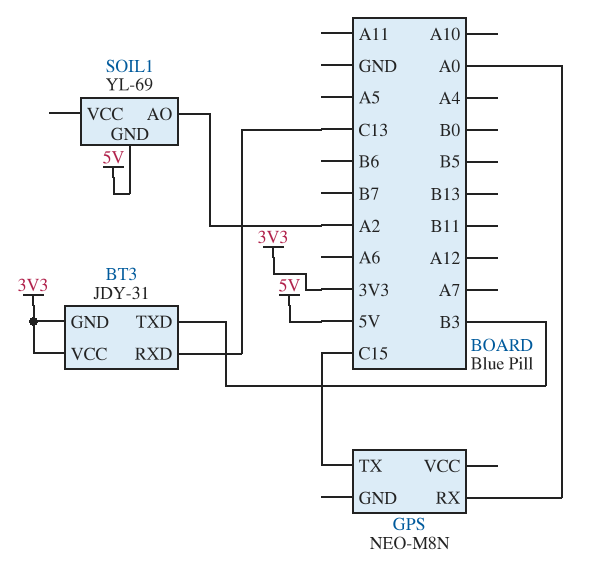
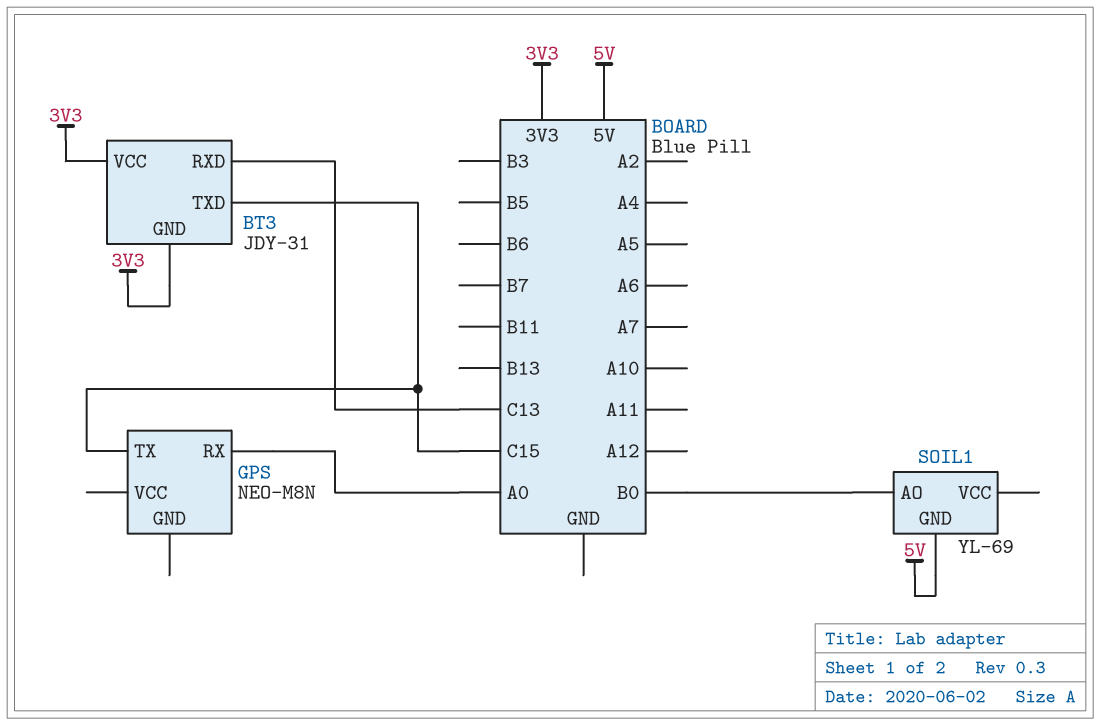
BT3 pin TXD: B3 -> C15
SOIL1 pin AO: A2 -> B0

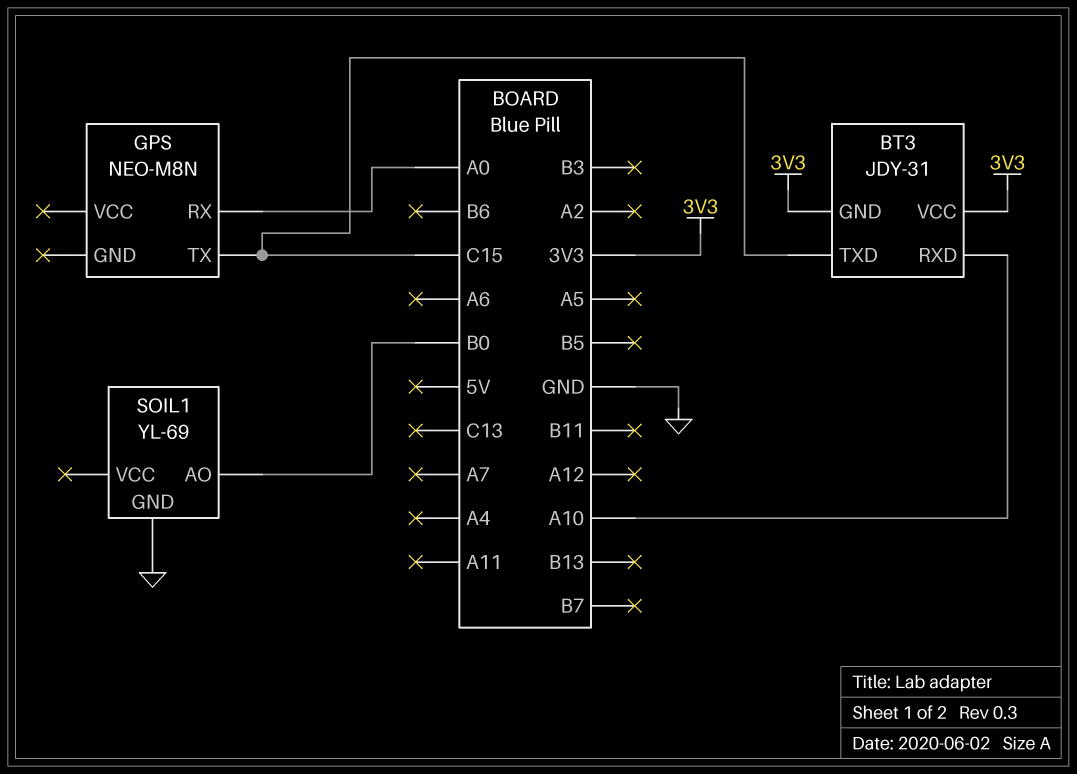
BT3 pin RXD: C13 -> A10
SOIL1 pin GND: 5V -> GND

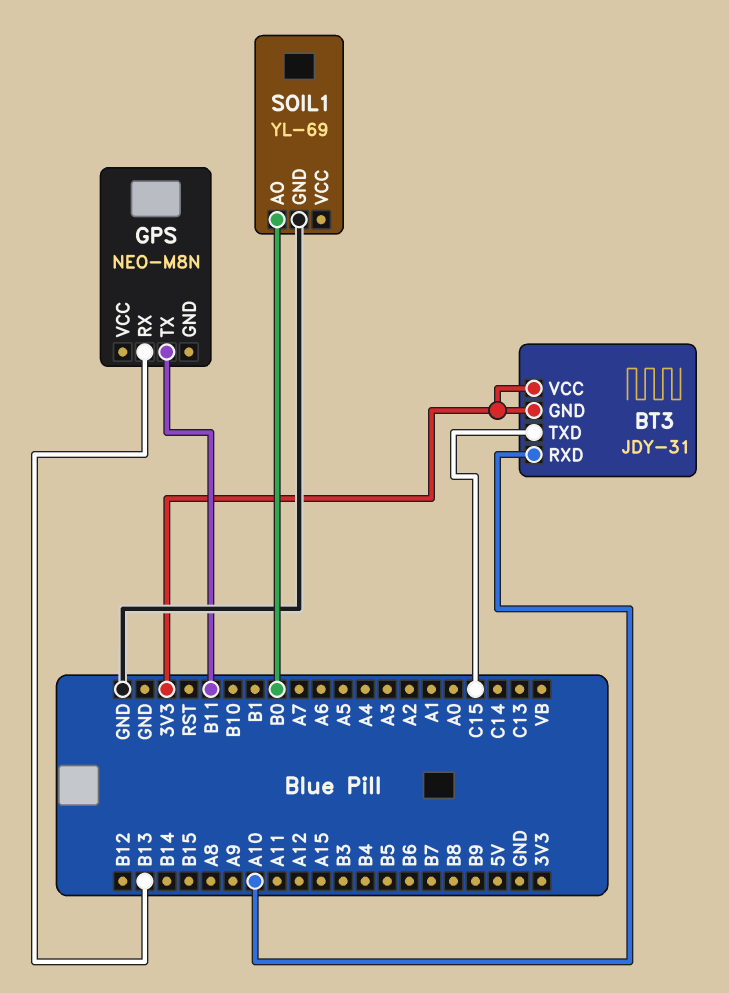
GPS pin RX: A0 -> B13
GPS pin TX: C15 -> B11

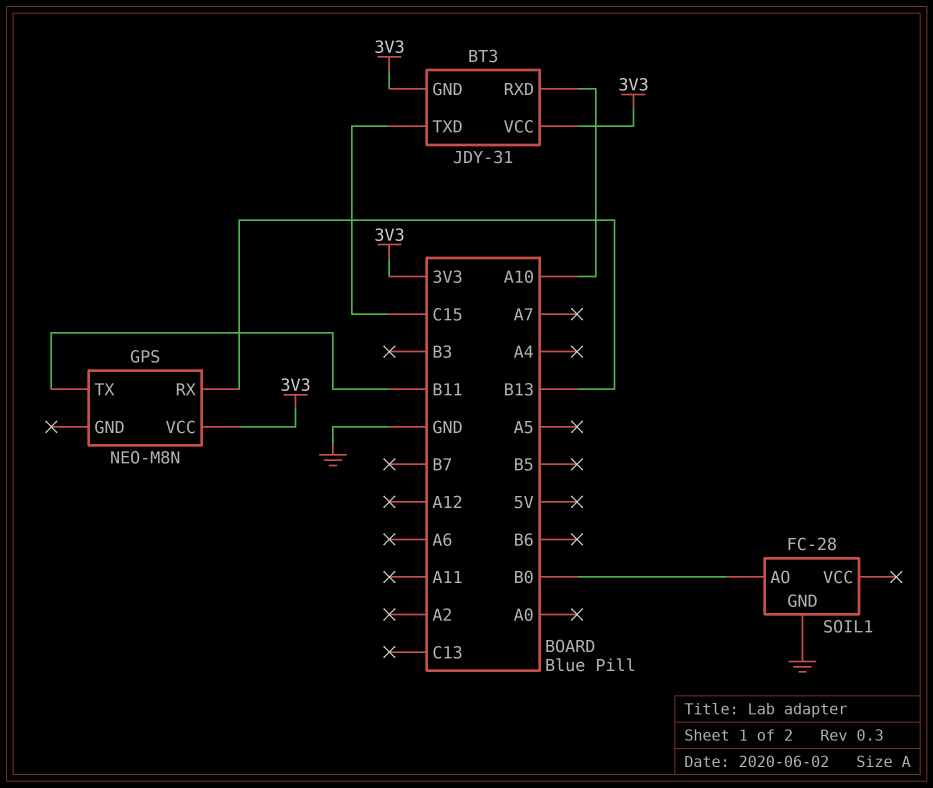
GPS pin VCC: none -> 3V3
SOIL1: YL-69 -> FC-28

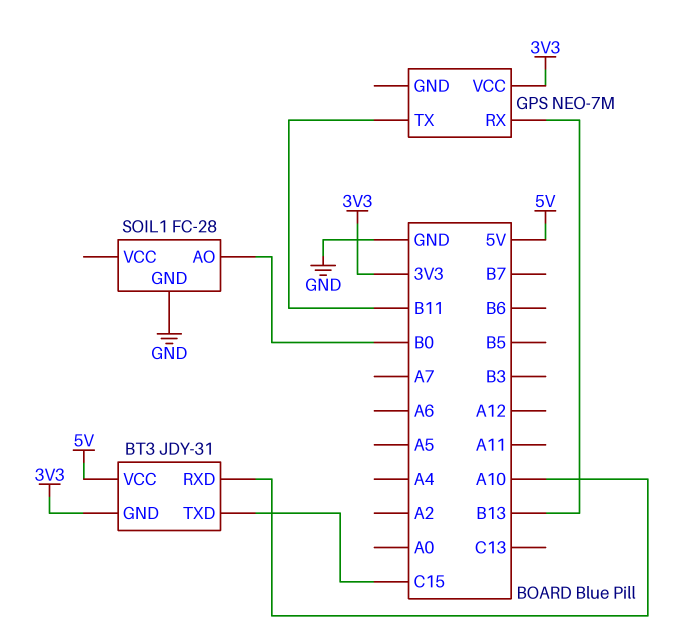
BT3 pin VCC: 3V3 -> 5V
GPS: NEO-M8N -> NEO-7M

